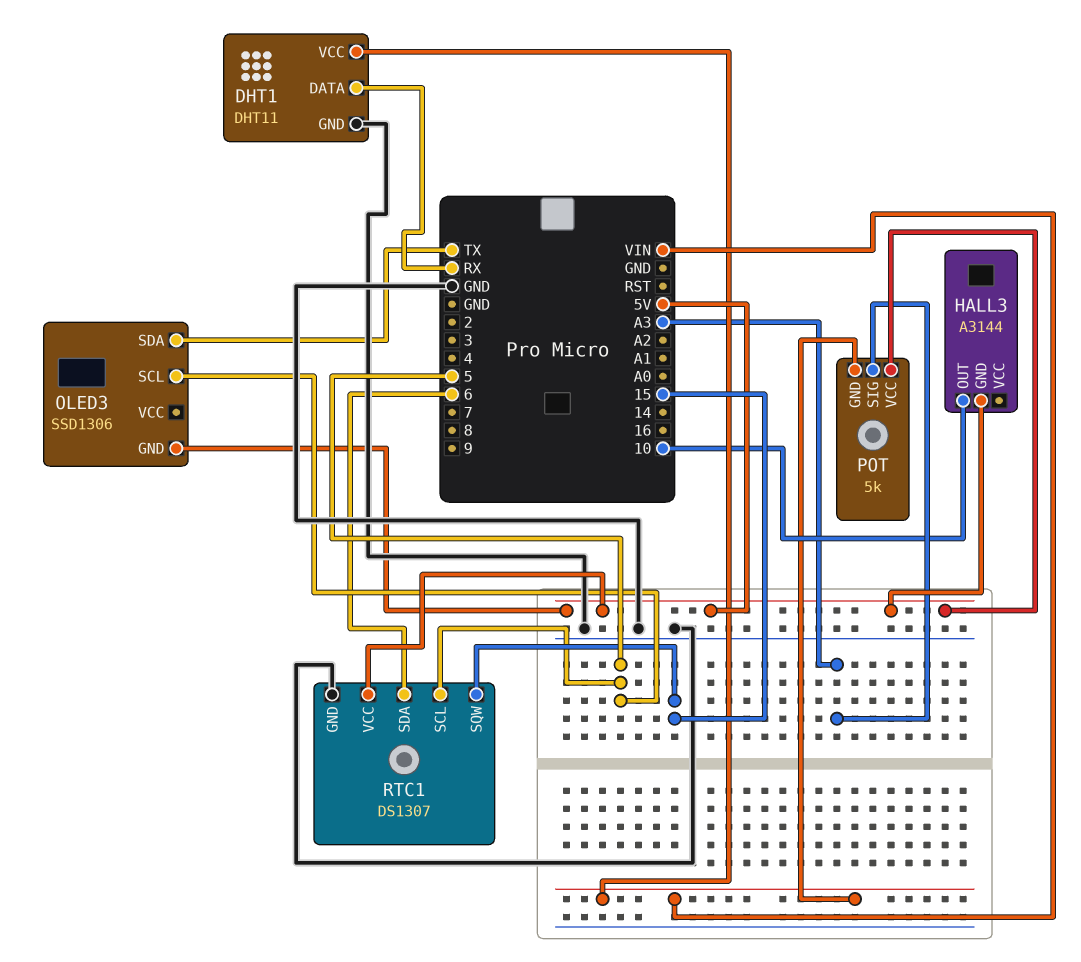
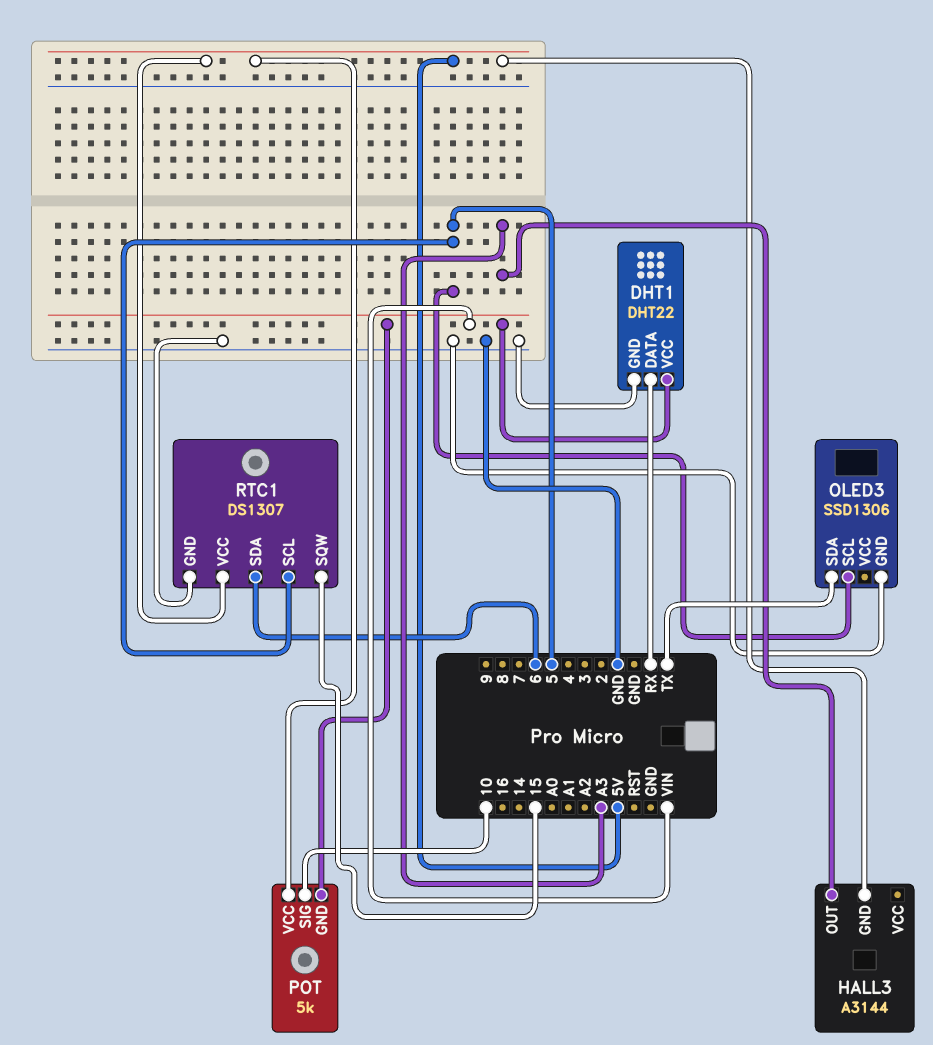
DHT1: DHT11 -> DHT22
HALL3 pin OUT: 10 -> A3
OLED3 pin GND: 5V -> GND
POT pin SIG: A3 -> 10

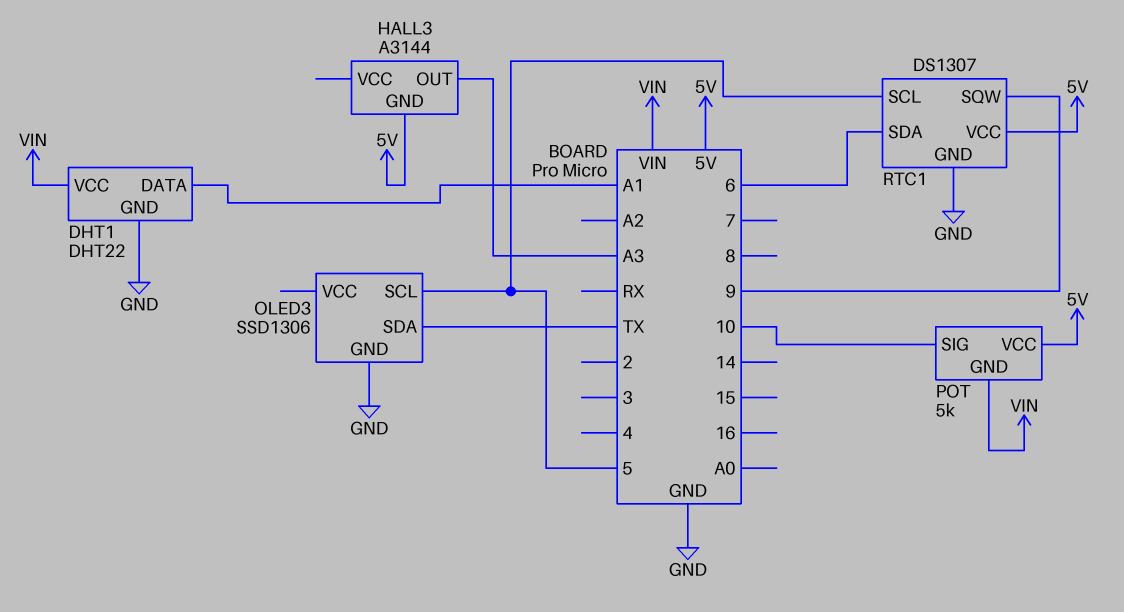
DHT1 pin DATA: RX -> A1
RTC1 pin SQW: 15 -> 9

